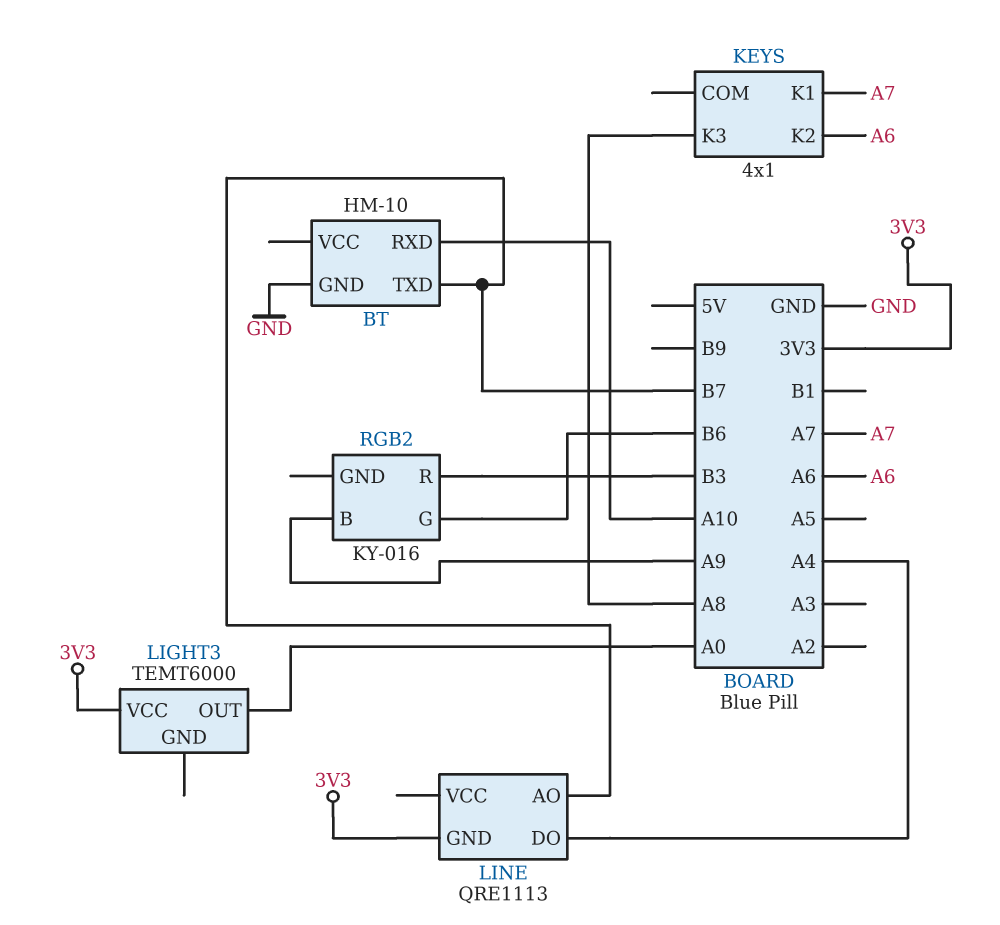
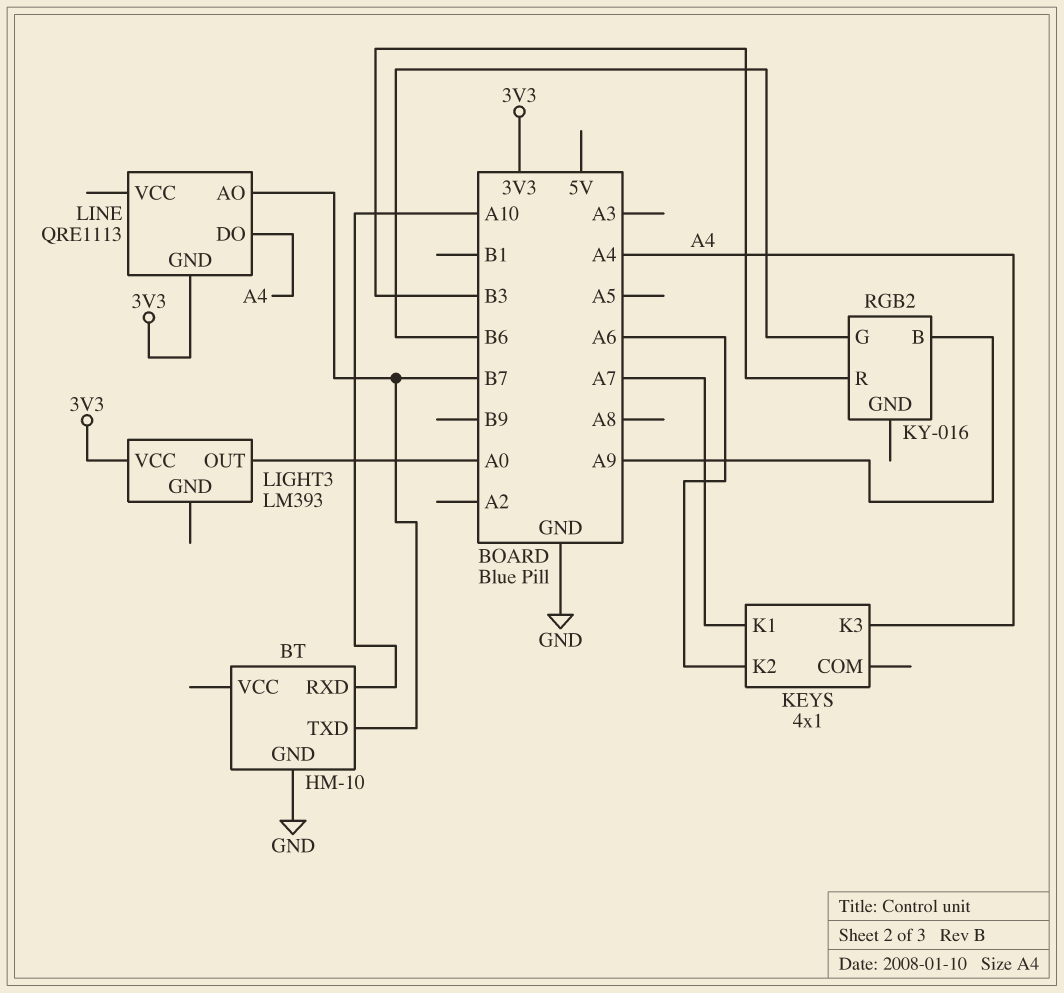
KEYS pin K3: A8 -> A4
LIGHT3: TEMT6000 -> LM393

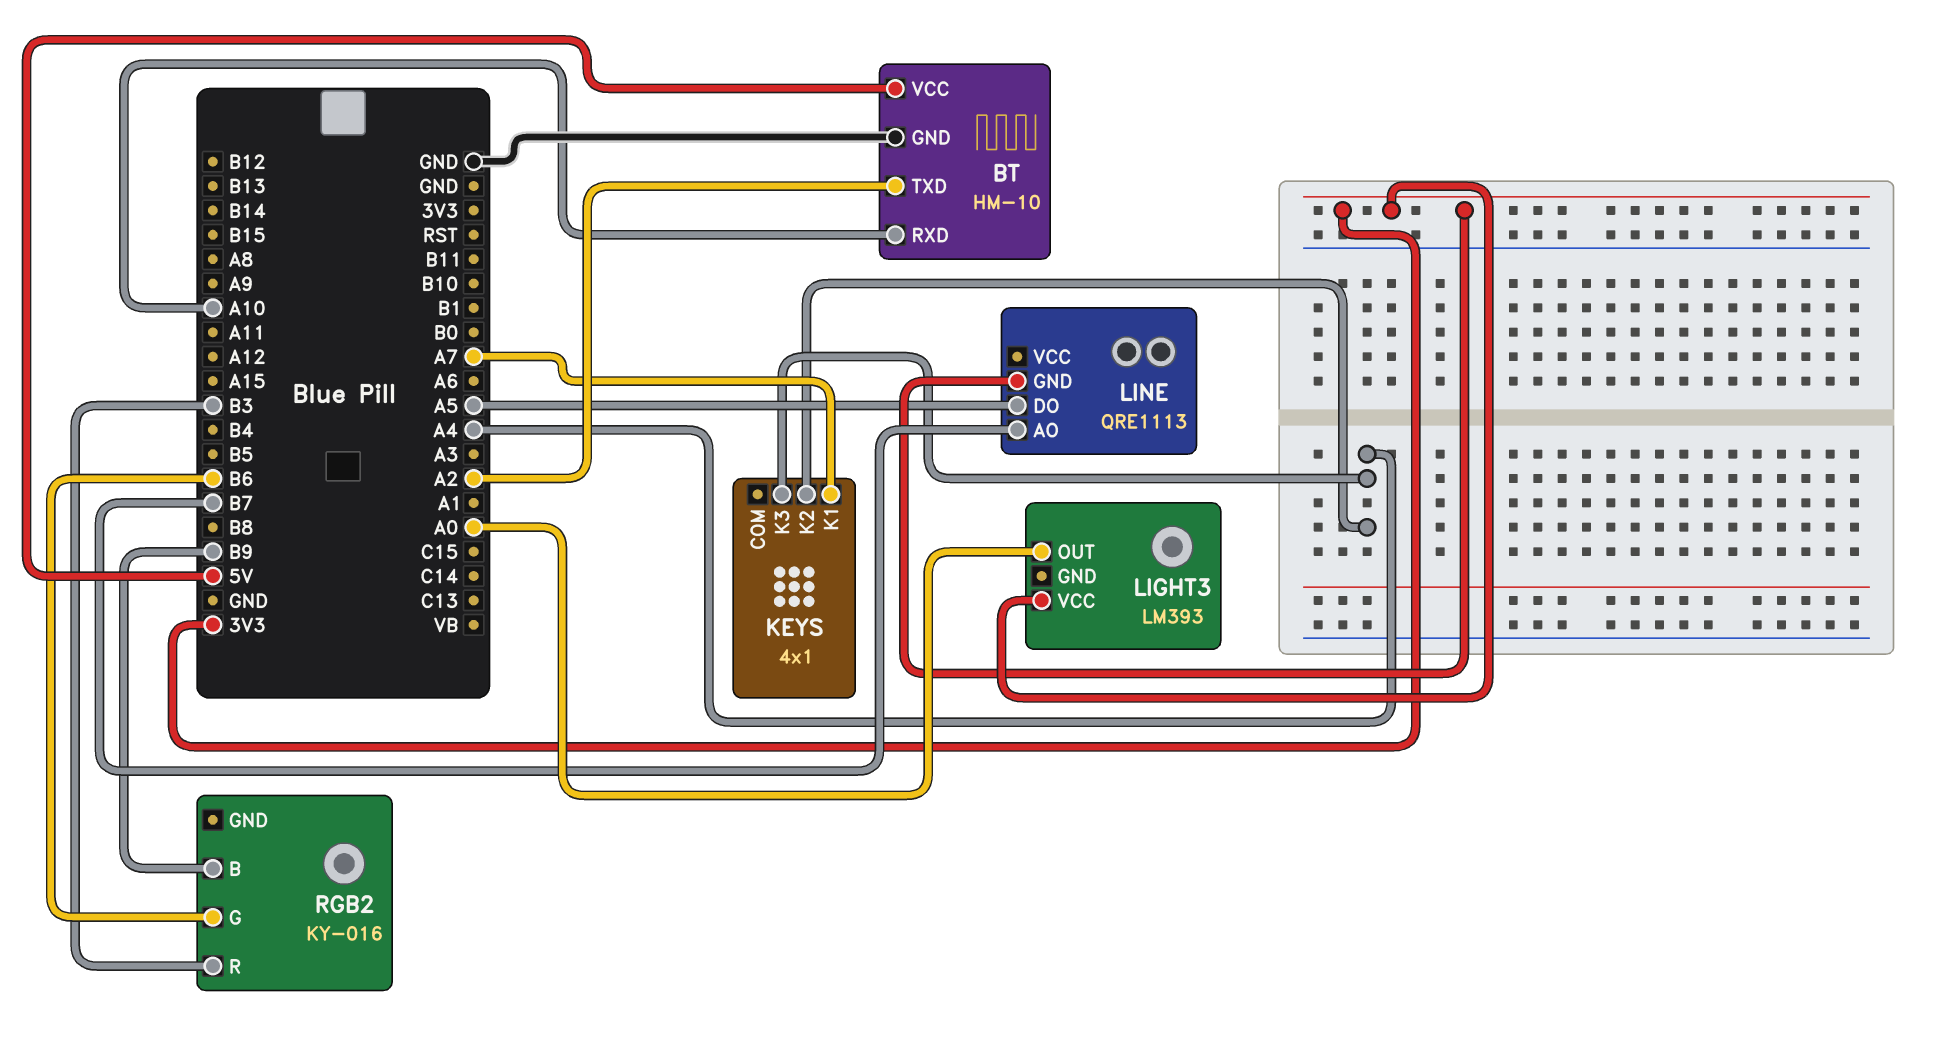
BT pin TXD: B7 -> A2
BT pin VCC: none -> 5V
KEYS pin K2: A6 -> A4
LINE pin DO: A4 -> A5
RGB2 pin B: A9 -> B9

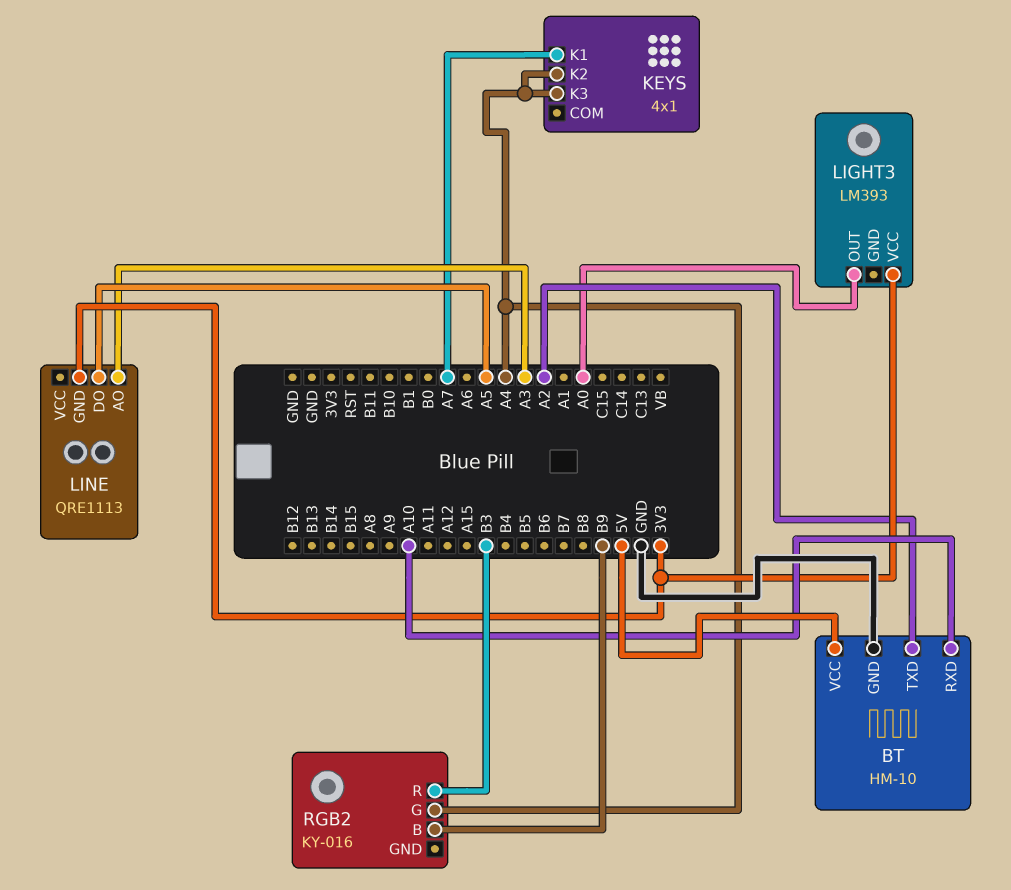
LINE pin AO: B7 -> A3
RGB2 pin G: B6 -> A4

